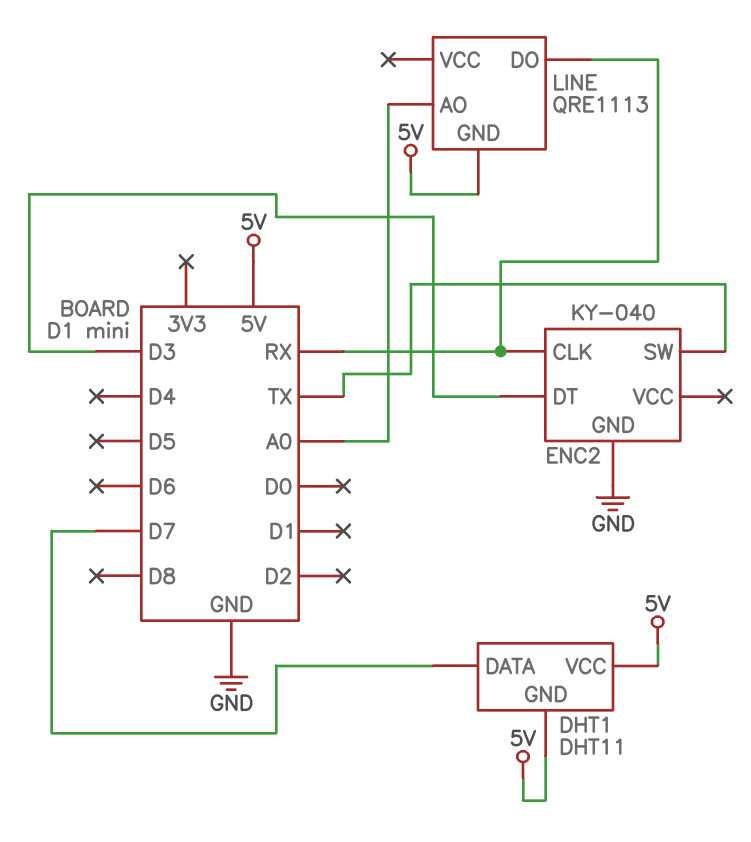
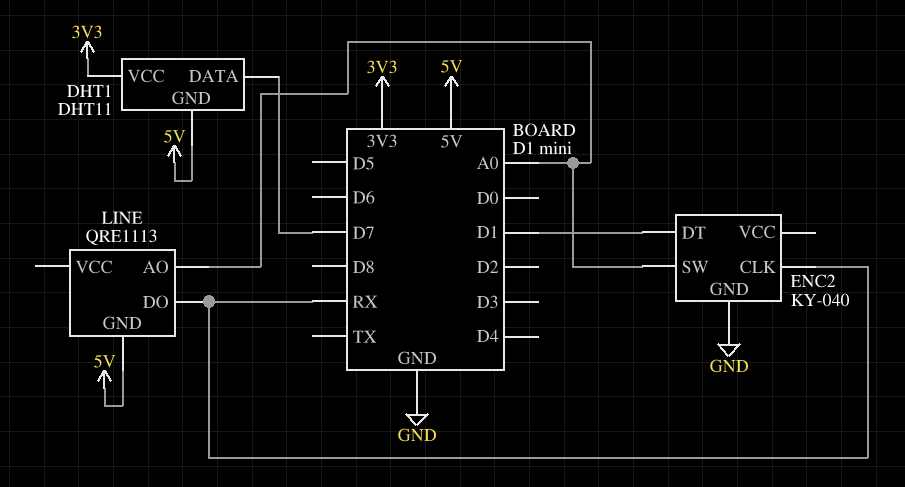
DHT1 pin VCC: 5V -> 3V3
ENC2 pin DT: D3 -> D1
ENC2 pin SW: TX -> A0

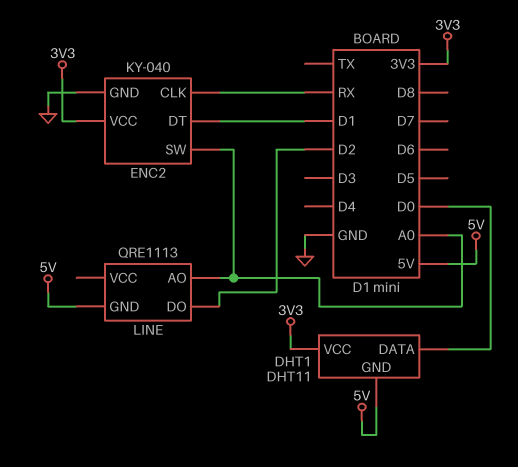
DHT1 pin DATA: D7 -> D0
ENC2 pin VCC: none -> 3V3
LINE pin DO: RX -> D2

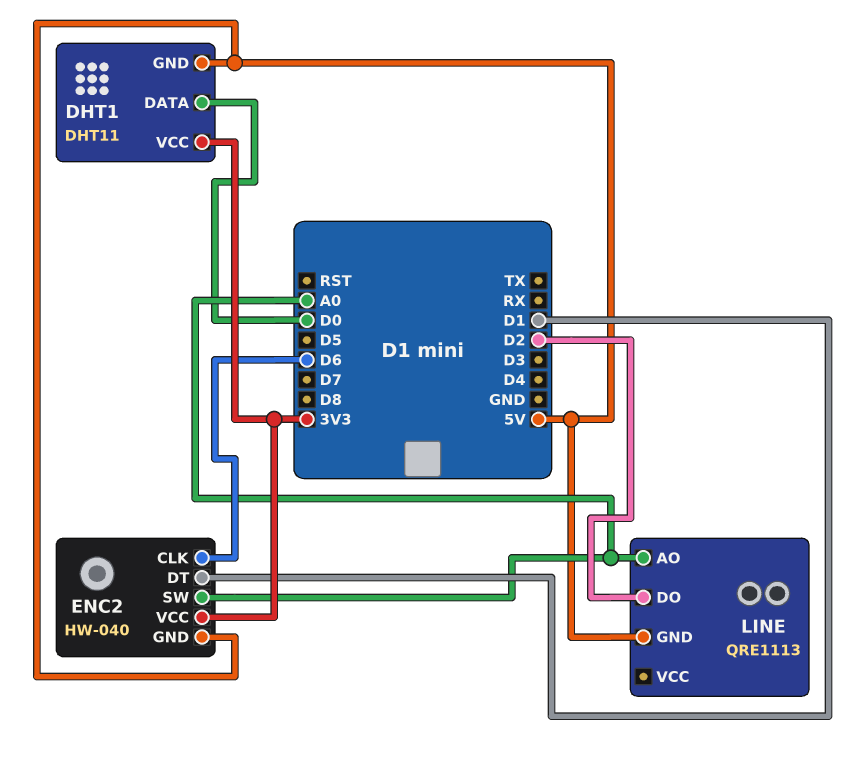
ENC2: KY-040 -> HW-040
ENC2 pin CLK: RX -> D6
ENC2 pin GND: GND -> 5V

